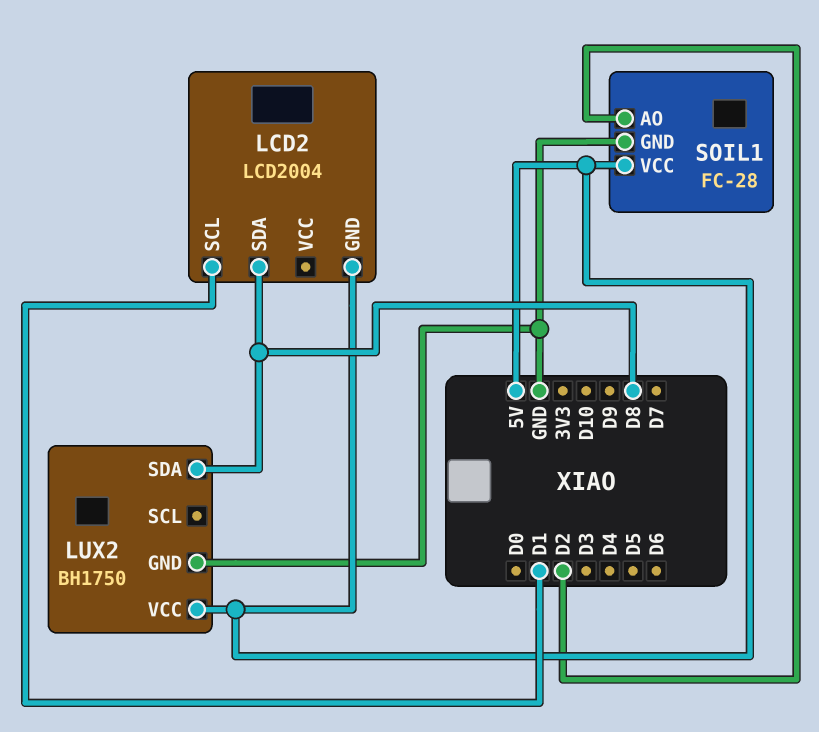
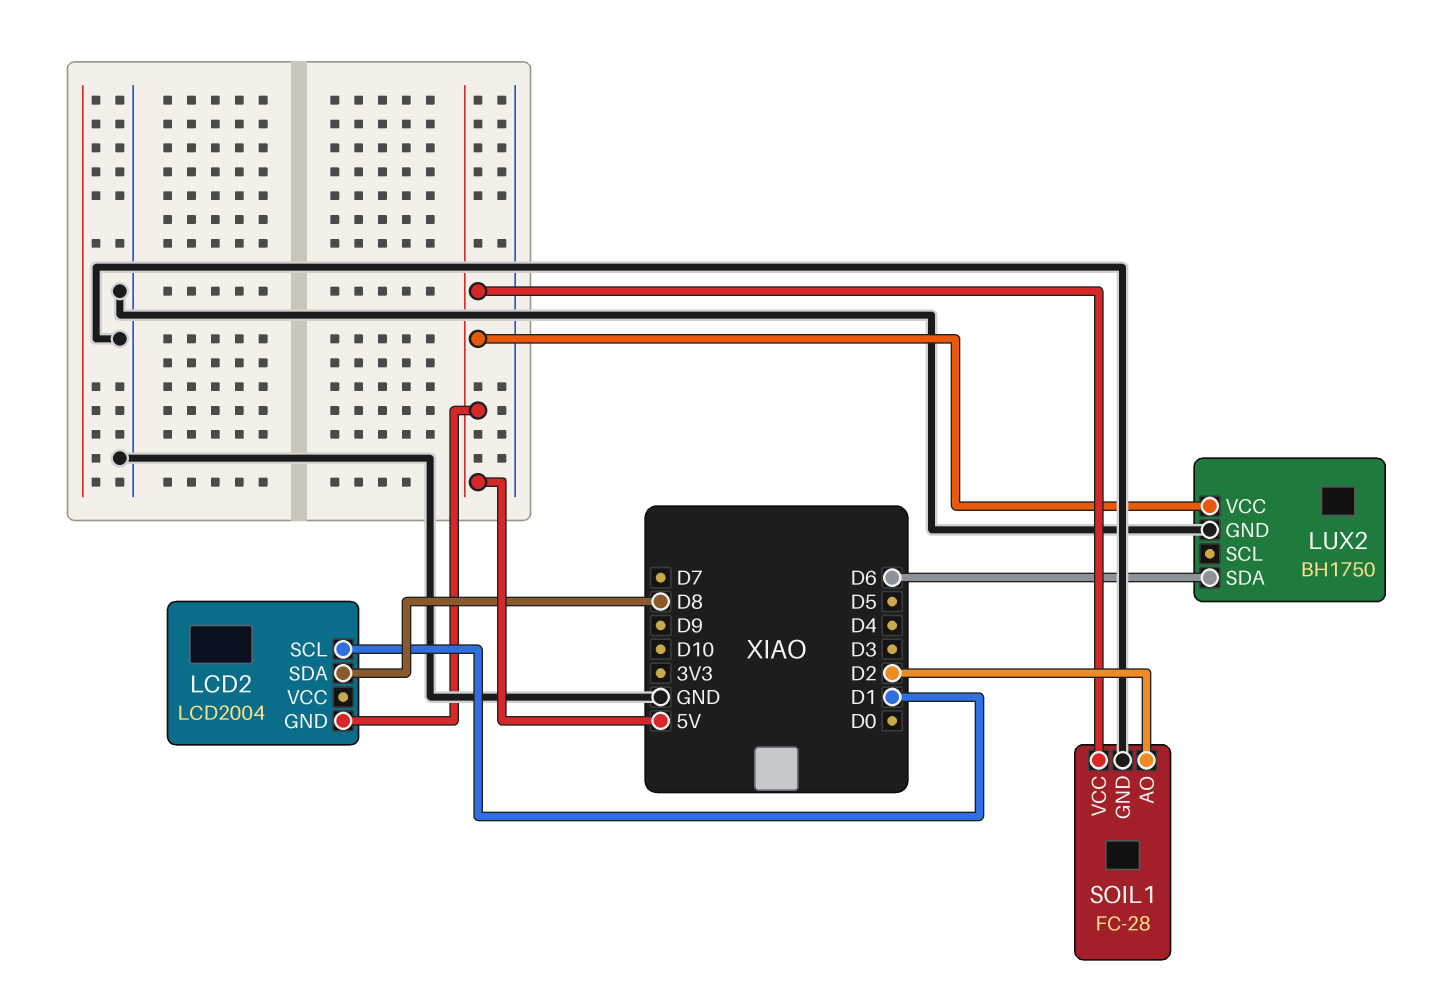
LUX2 pin SDA: D8 -> D6

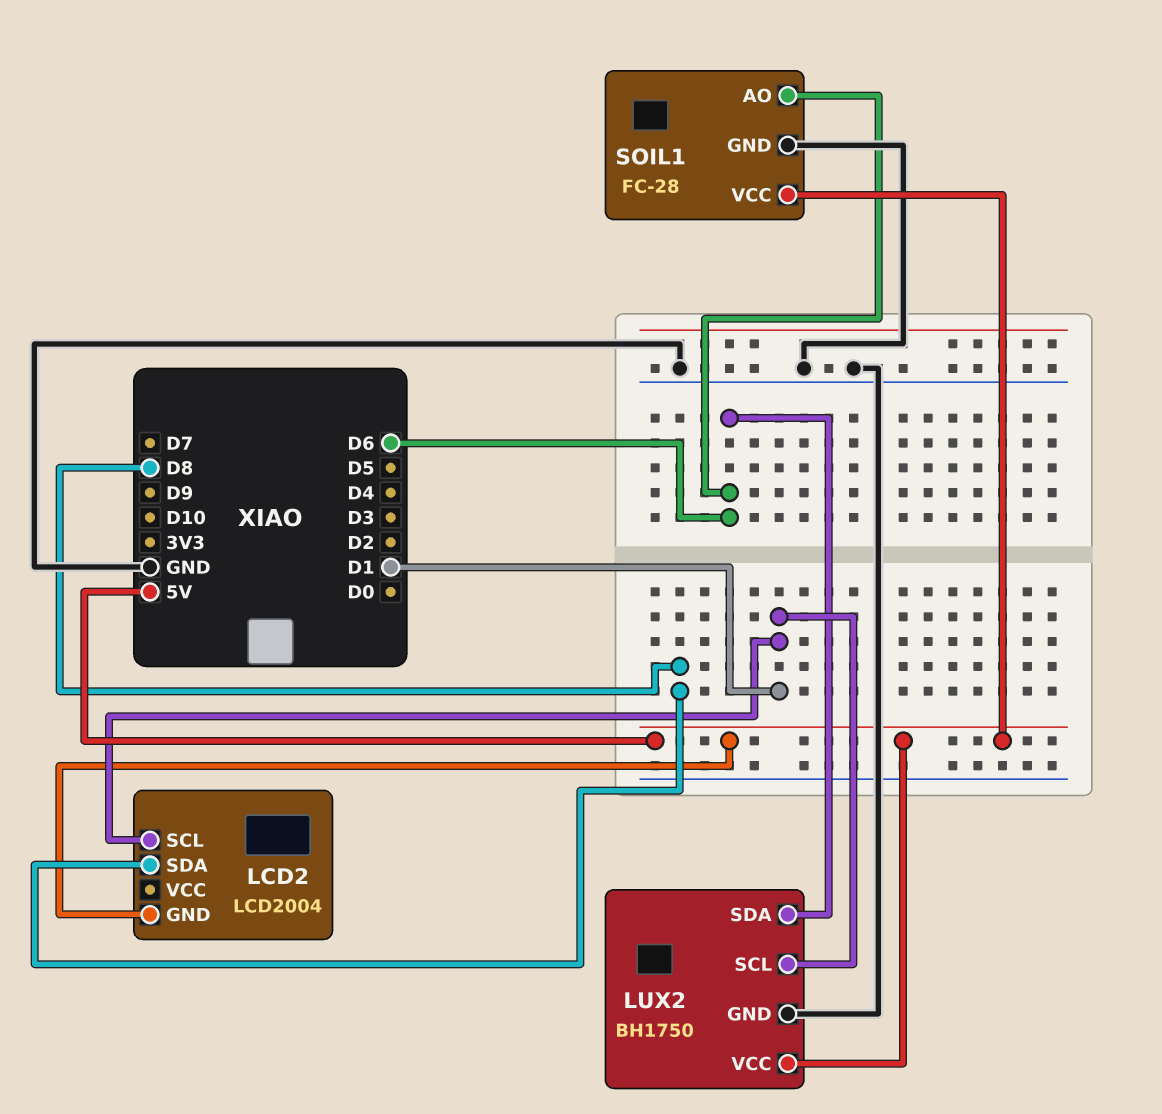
LUX2 pin SCL: none -> D1
SOIL1 pin AO: D2 -> D6

